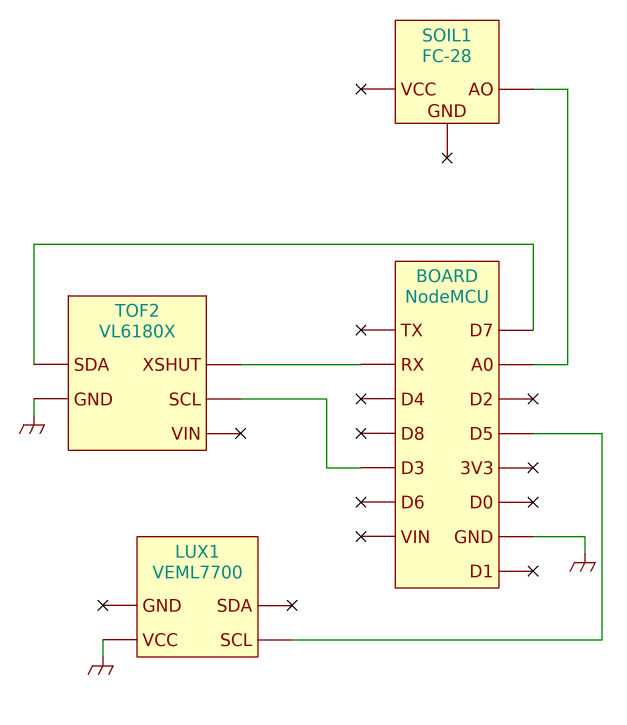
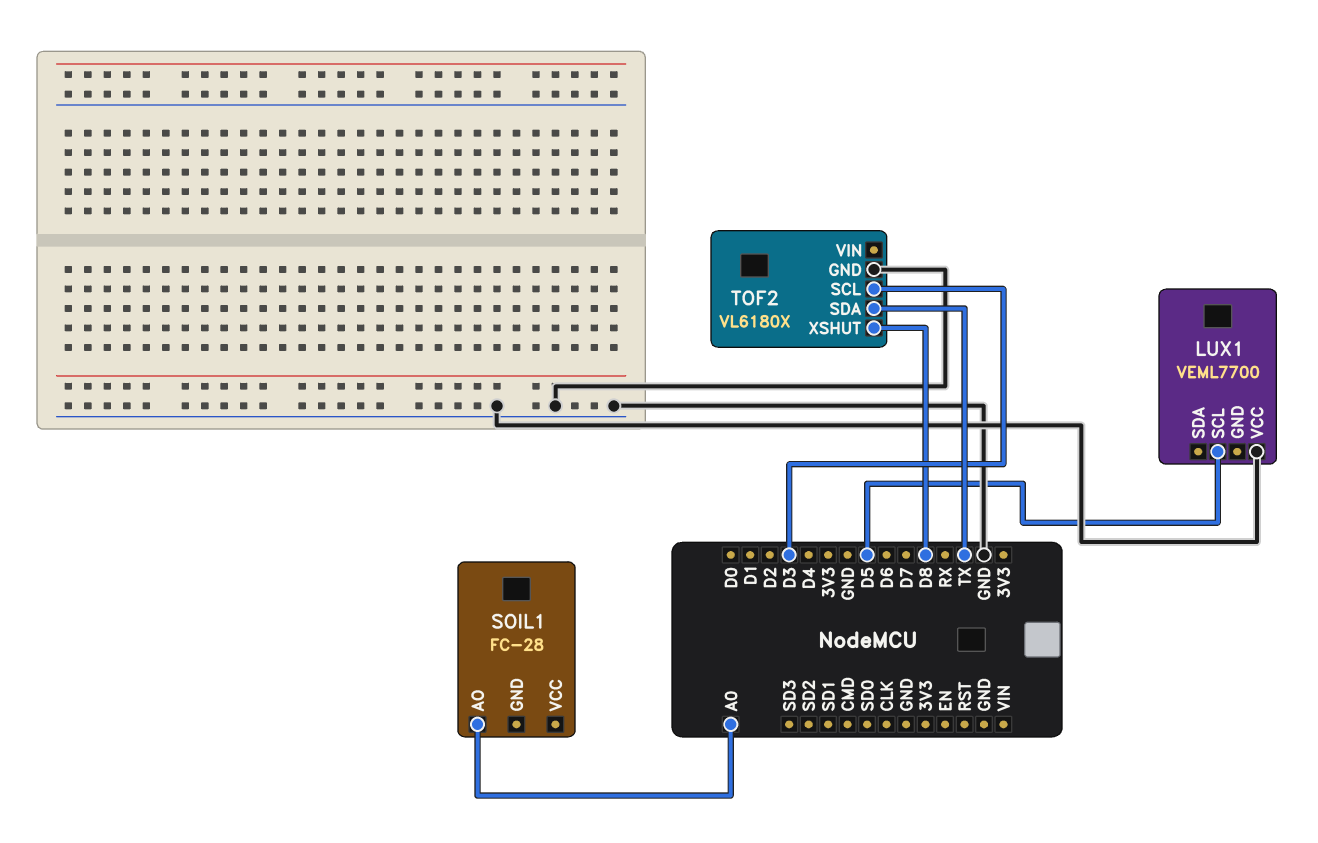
TOF2 pin SDA: D7 -> TX
TOF2 pin XSHUT: RX -> D8

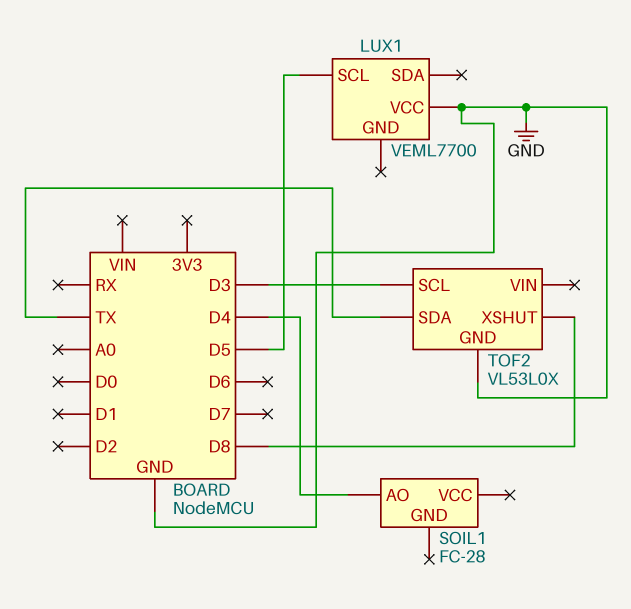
SOIL1 pin AO: A0 -> D4
TOF2: VL6180X -> VL53L0X

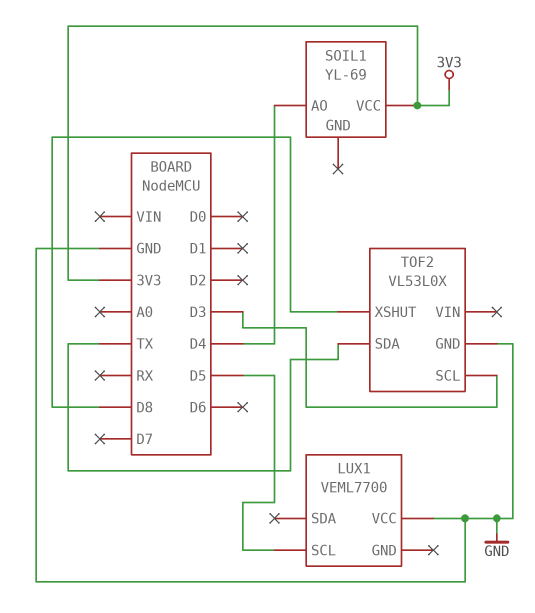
SOIL1: FC-28 -> YL-69
SOIL1 pin VCC: none -> 3V3

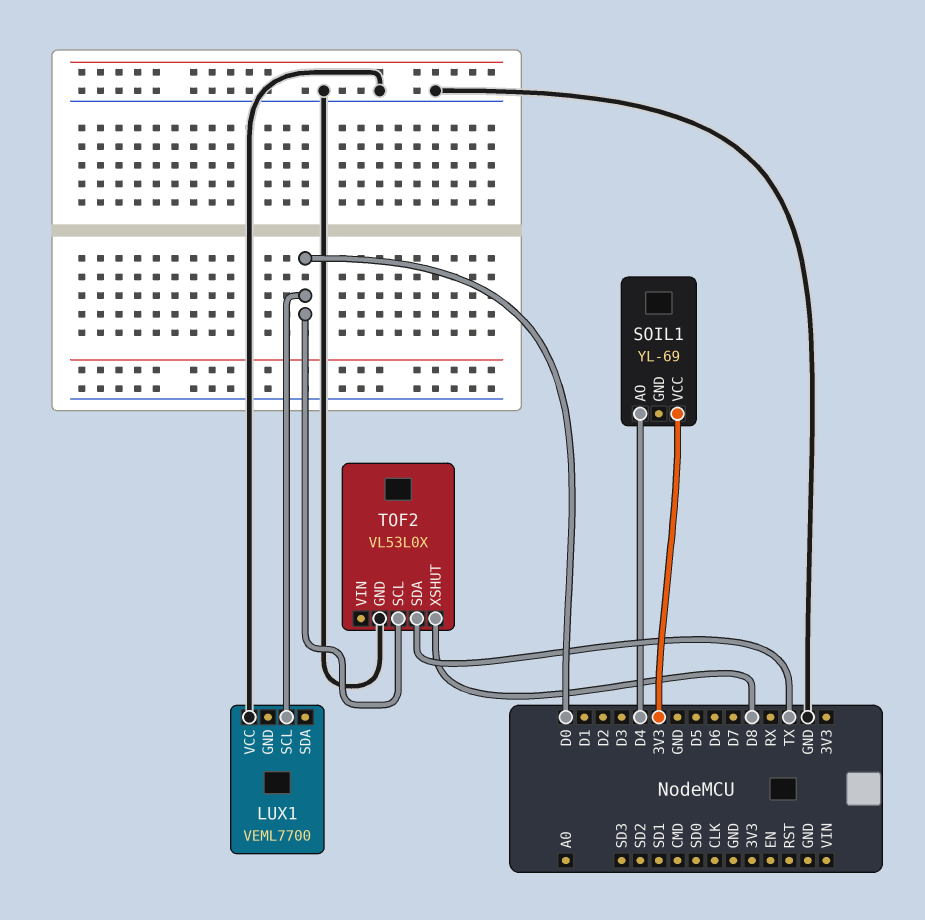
LUX1 pin SCL: D5 -> D0
TOF2 pin SCL: D3 -> D0

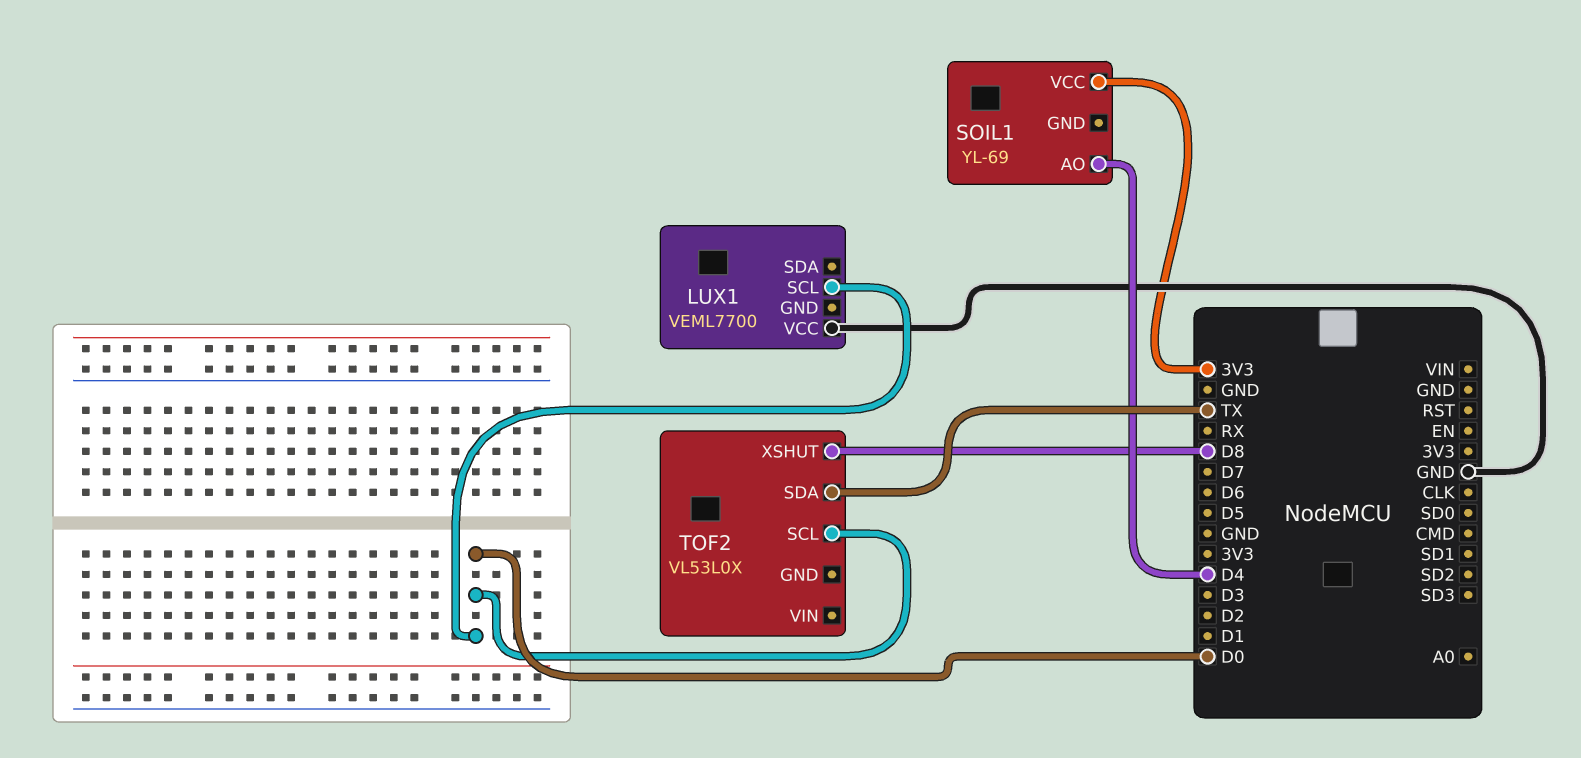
TOF2 pin GND: GND -> none

